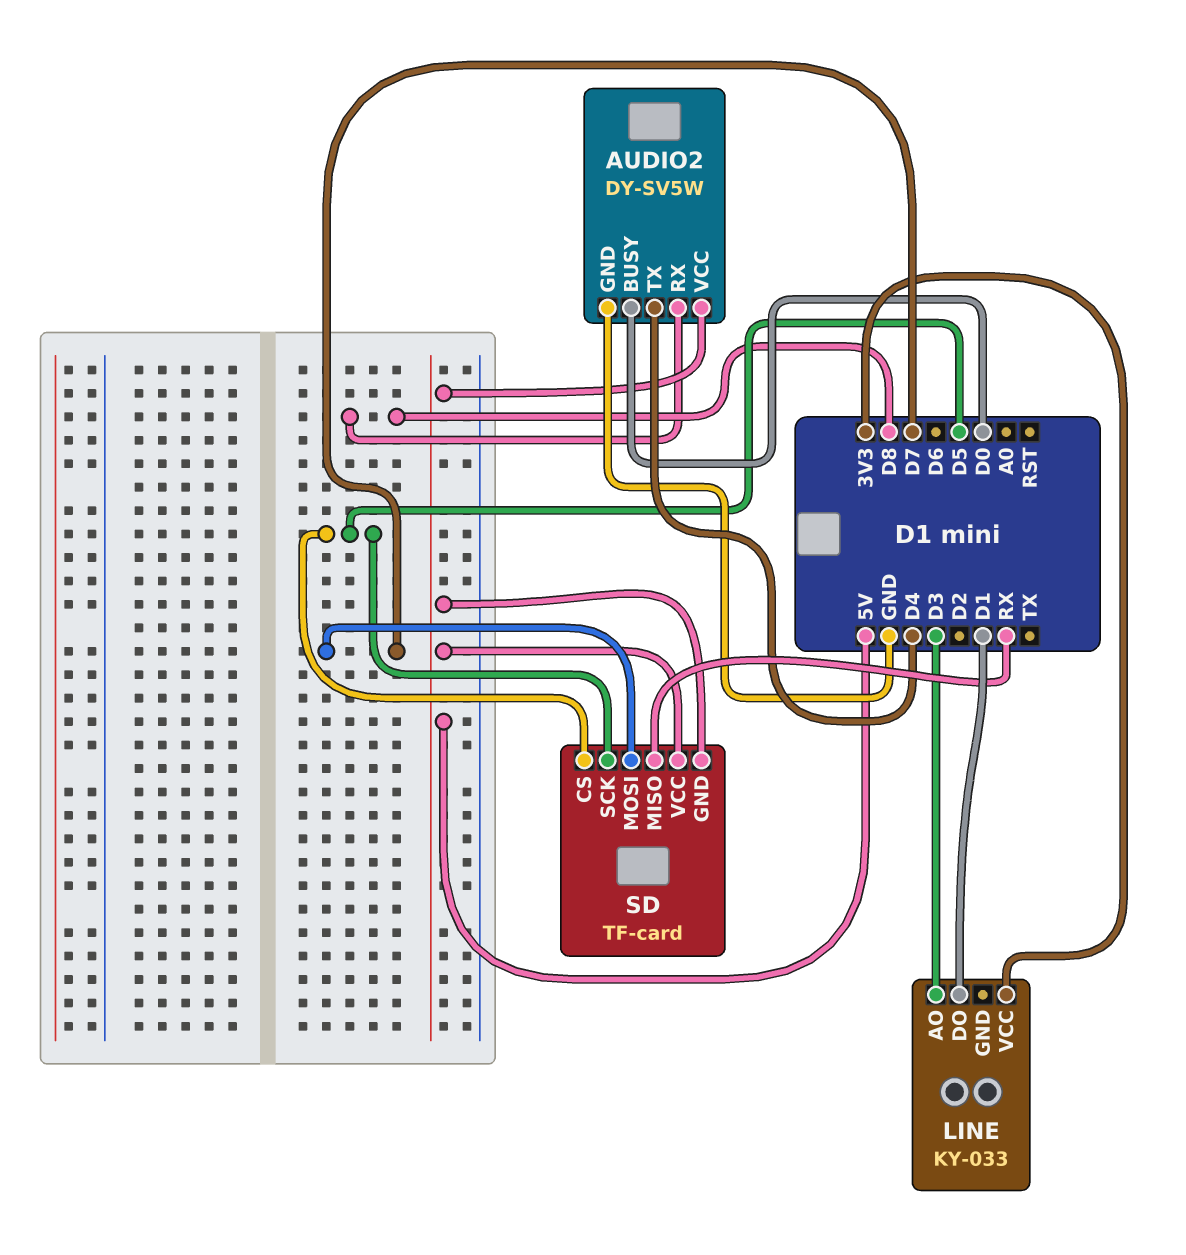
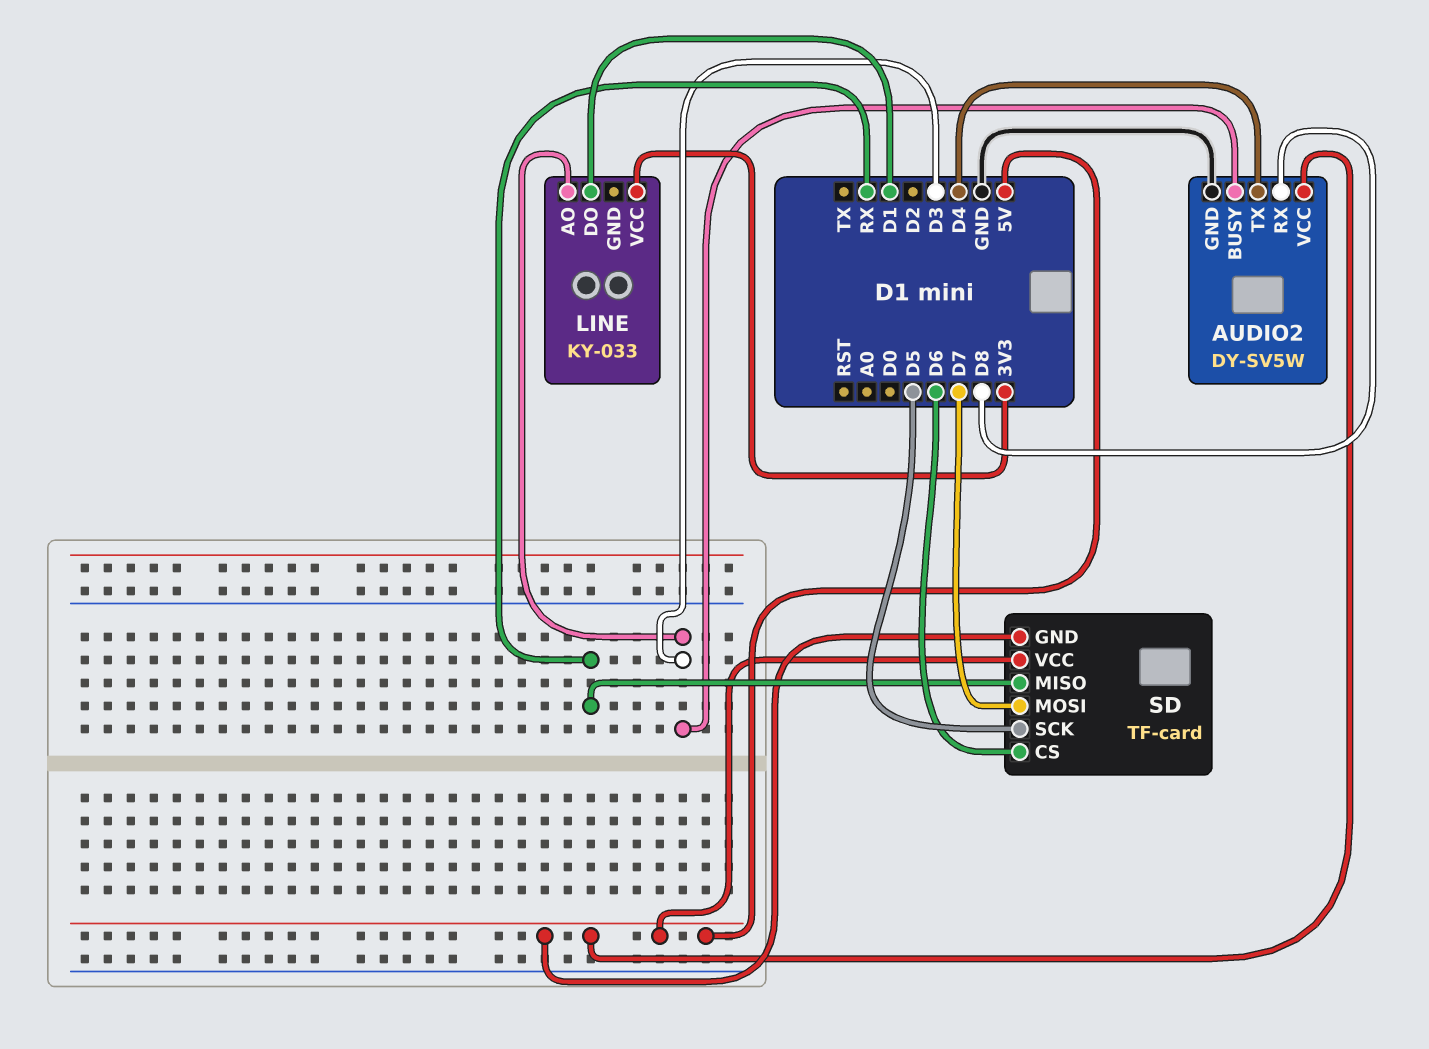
AUDIO2 pin BUSY: D0 -> D3
SD pin CS: D5 -> D6

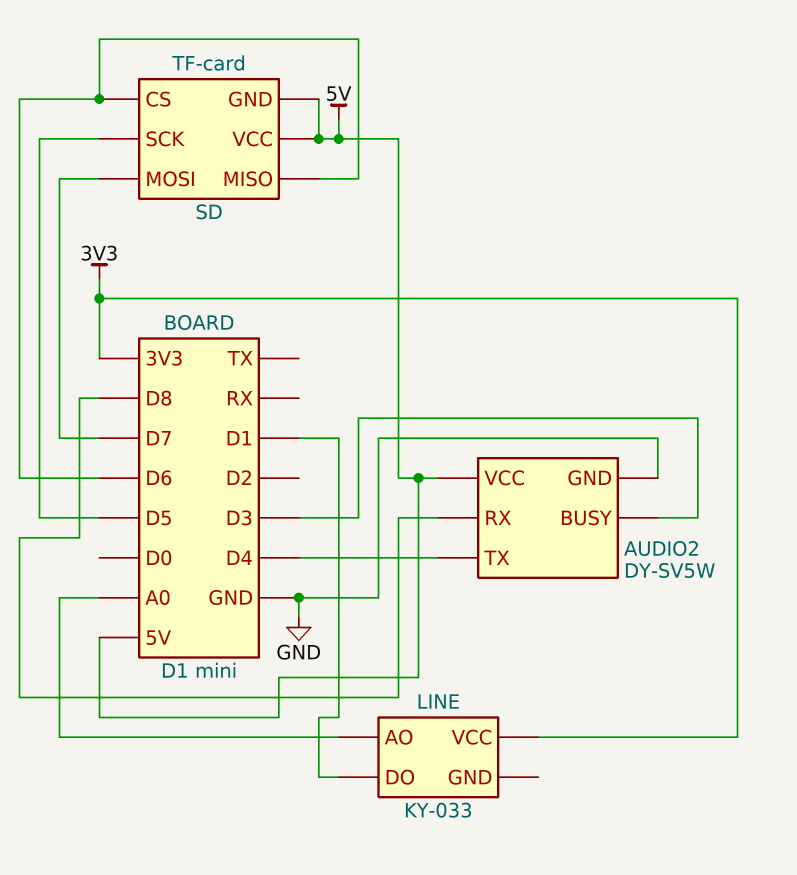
LINE pin AO: D3 -> A0
SD pin MISO: RX -> D6

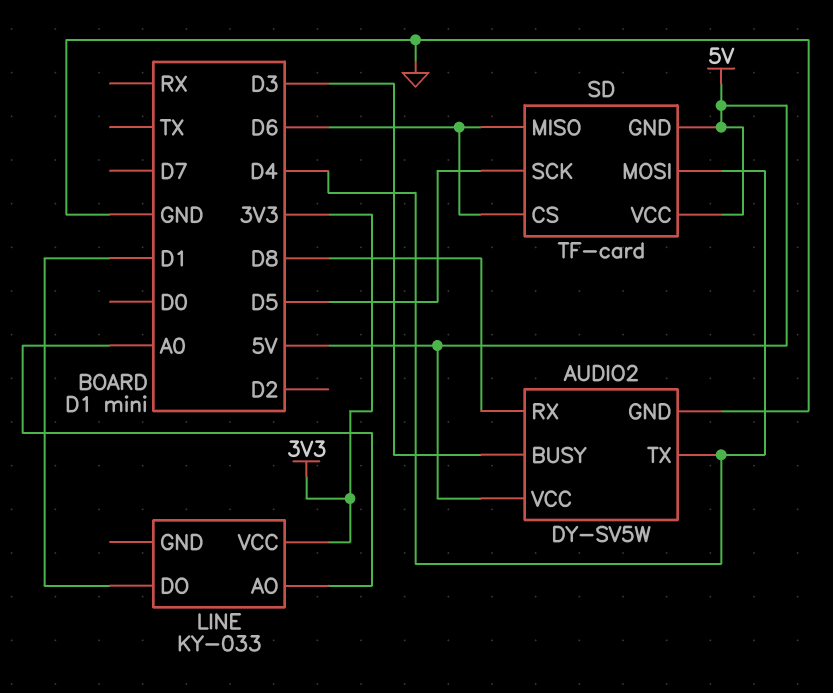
SD pin MOSI: D7 -> D4

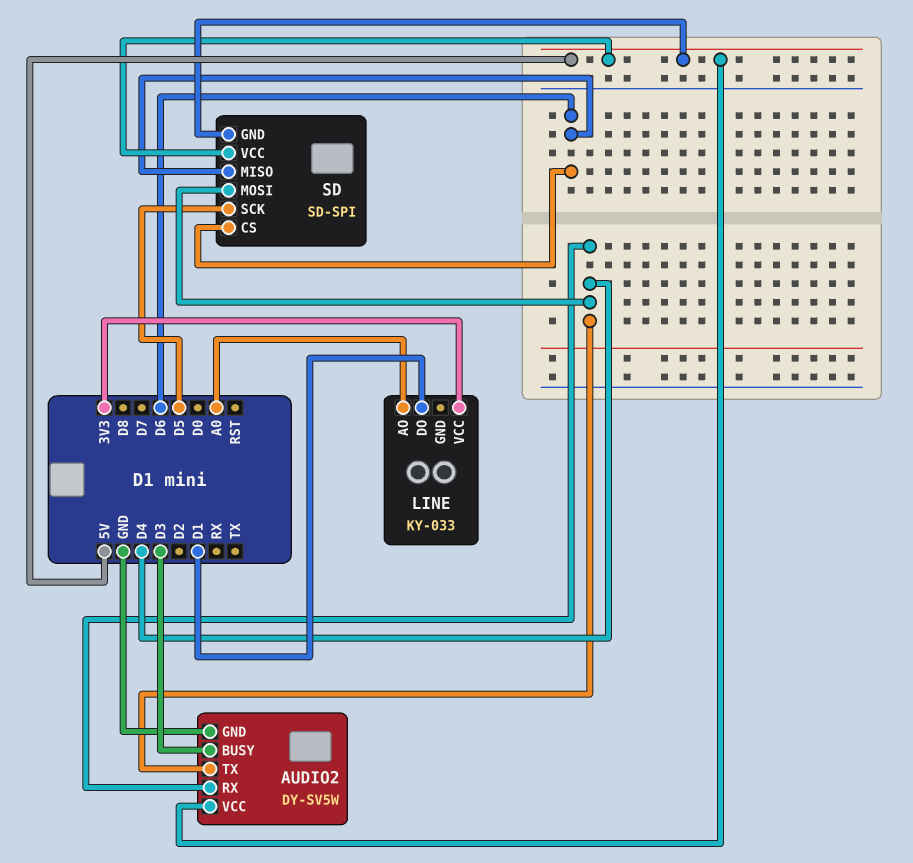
AUDIO2 pin RX: D8 -> D4
SD: TF-card -> SD-SPI

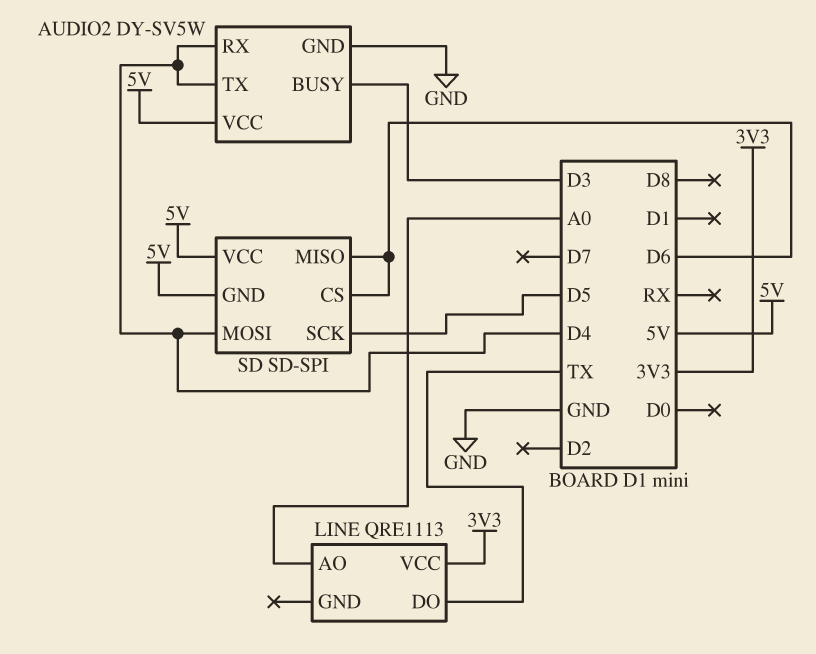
LINE: KY-033 -> QRE1113
LINE pin DO: D1 -> TX

